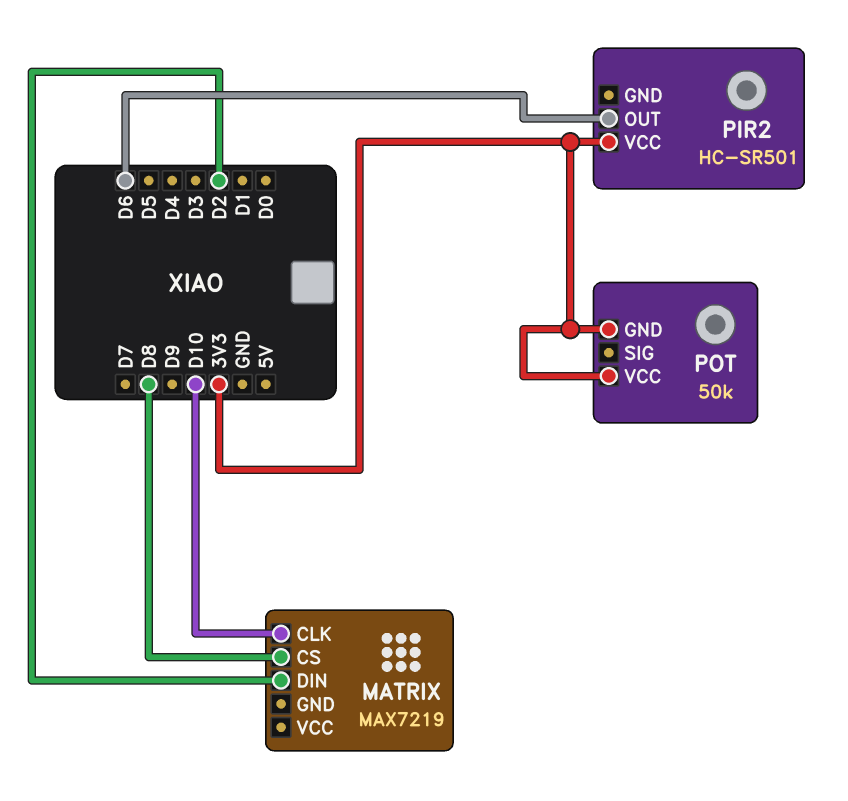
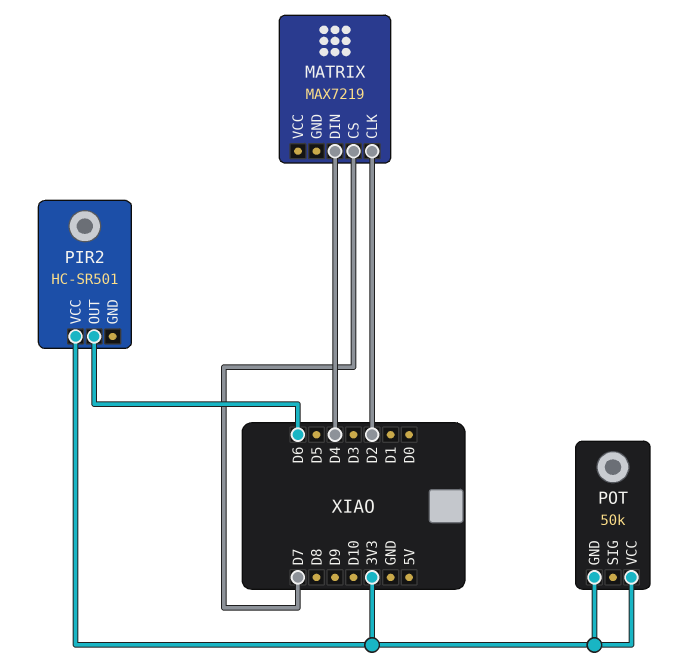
MATRIX pin CLK: D10 -> D2
MATRIX pin CS: D8 -> D7
MATRIX pin DIN: D2 -> D4

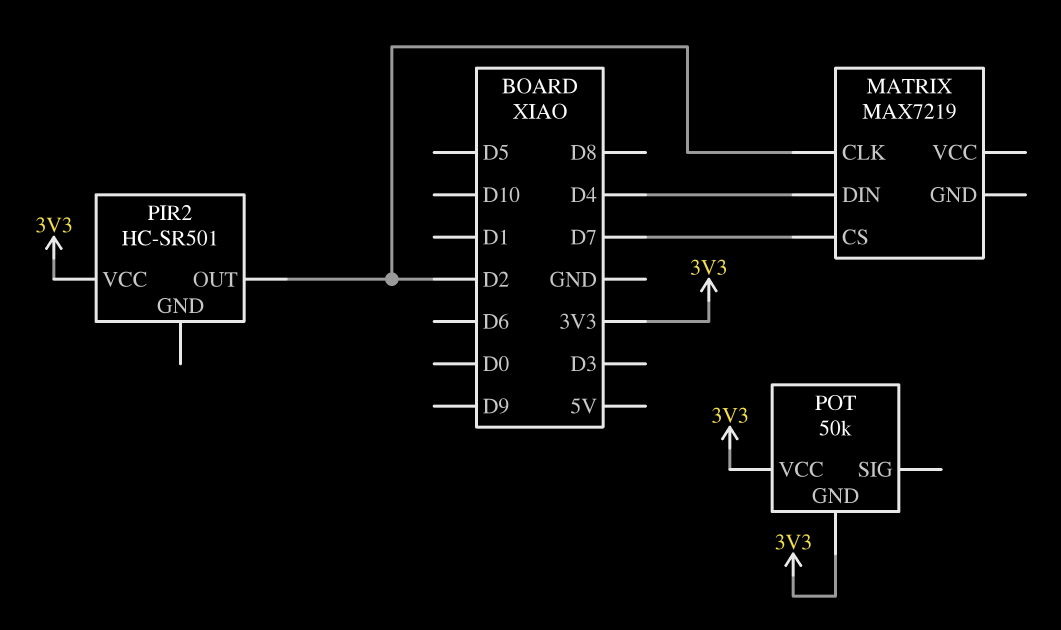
PIR2 pin OUT: D6 -> D2

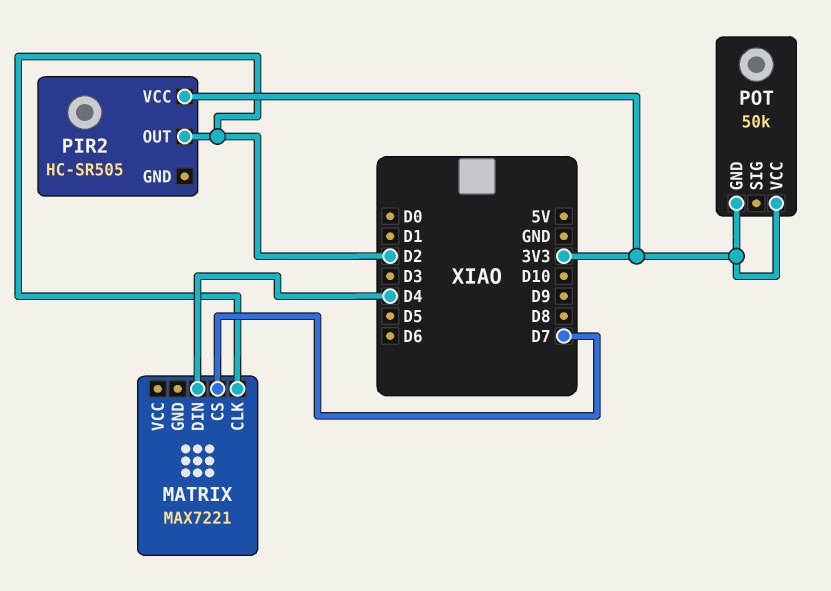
MATRIX: MAX7219 -> MAX7221
PIR2: HC-SR501 -> HC-SR505

